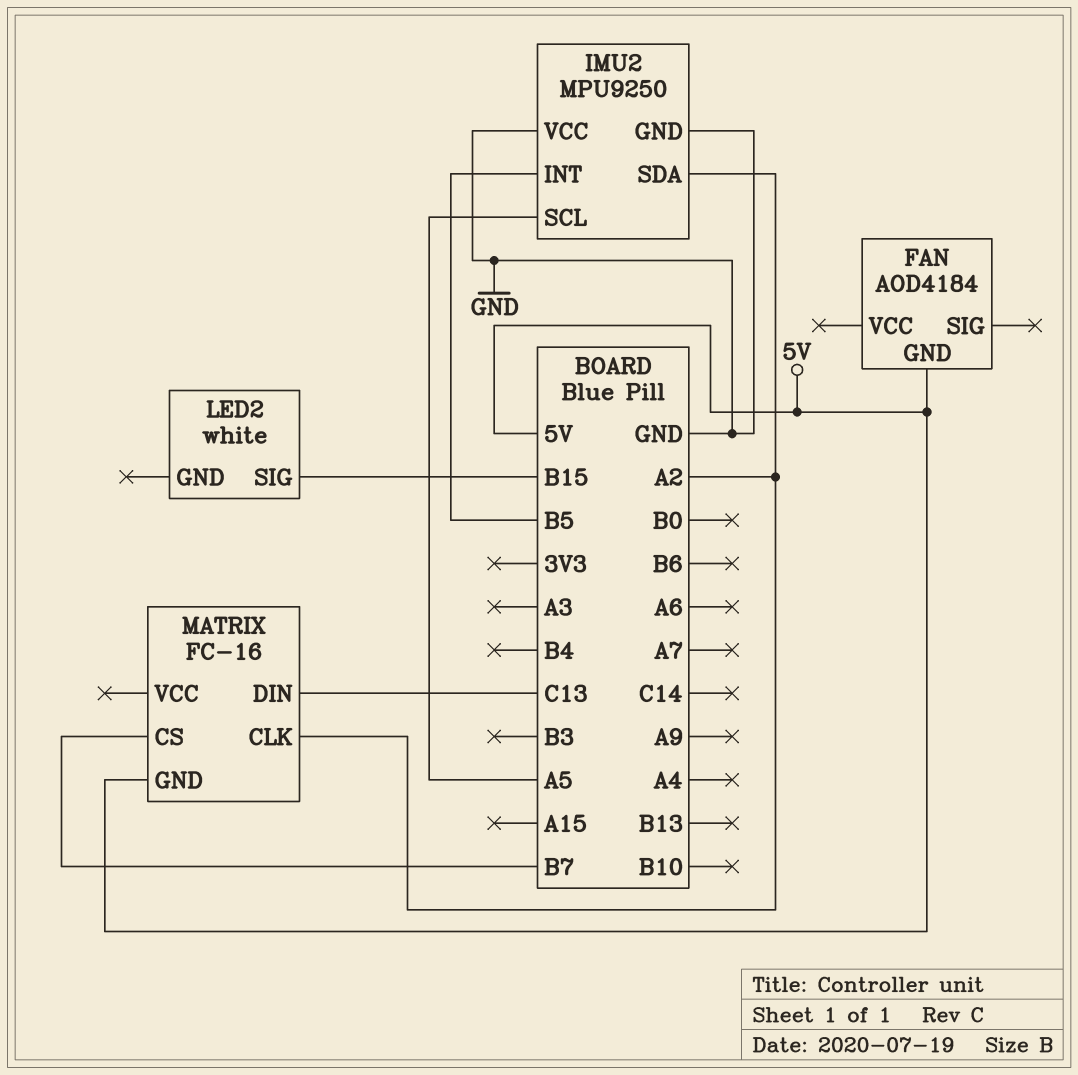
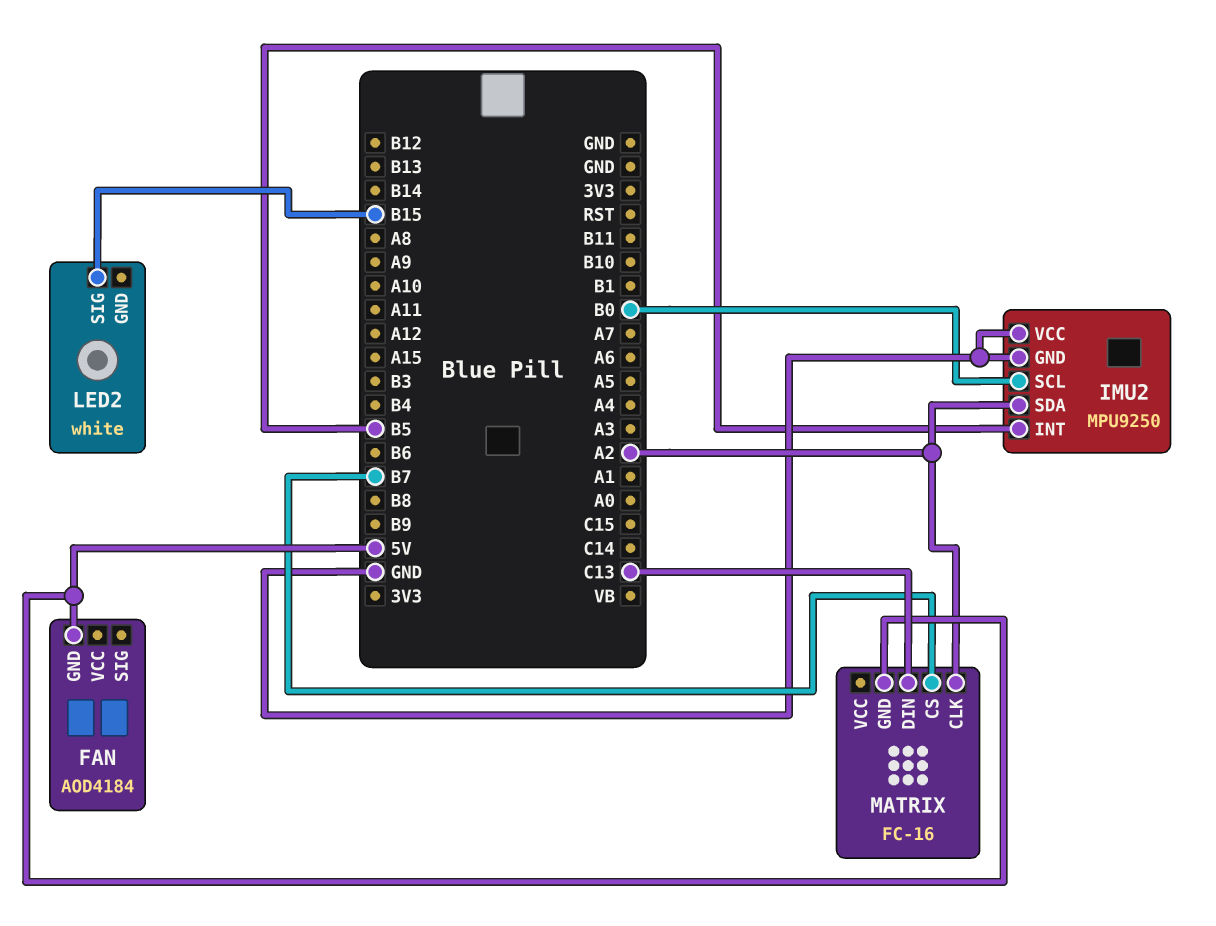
IMU2 pin SCL: A5 -> B0

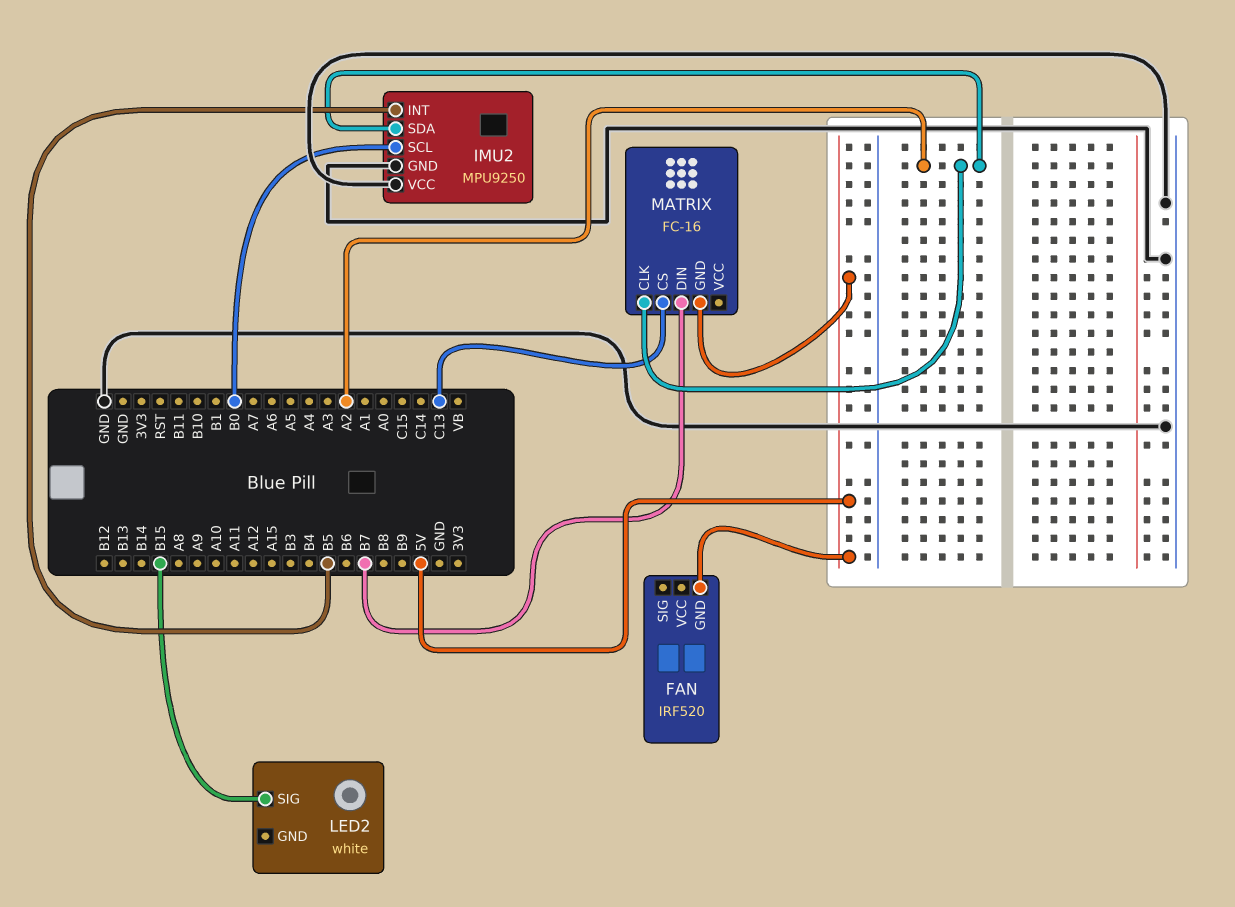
FAN: AOD4184 -> IRF520
MATRIX pin CS: B7 -> C13
MATRIX pin DIN: C13 -> B7

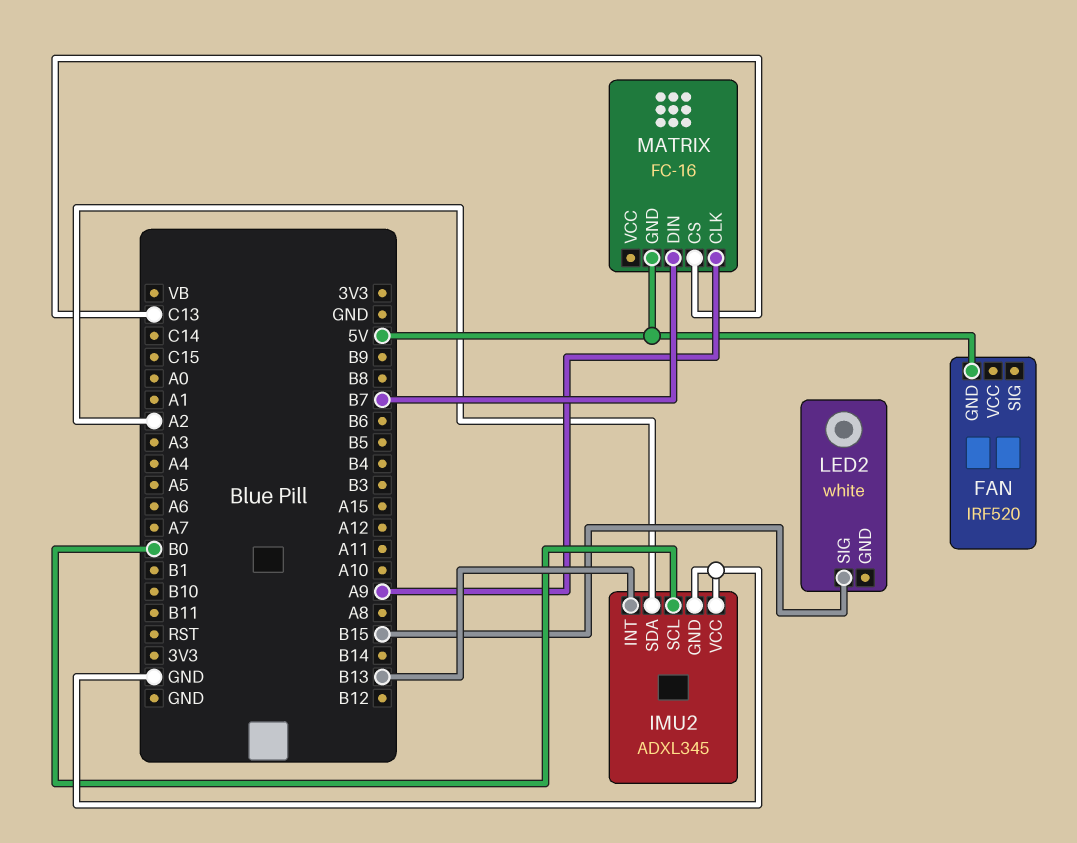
IMU2: MPU9250 -> ADXL345
IMU2 pin INT: B5 -> B13
MATRIX pin CLK: A2 -> A9

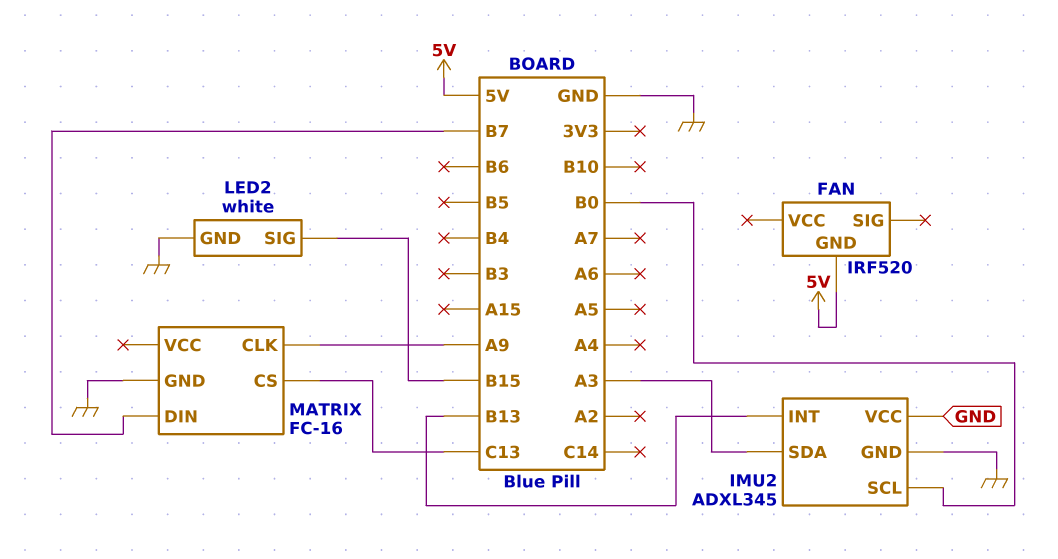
IMU2 pin SDA: A2 -> A3
LED2 pin GND: none -> GND
MATRIX pin GND: 5V -> GND

